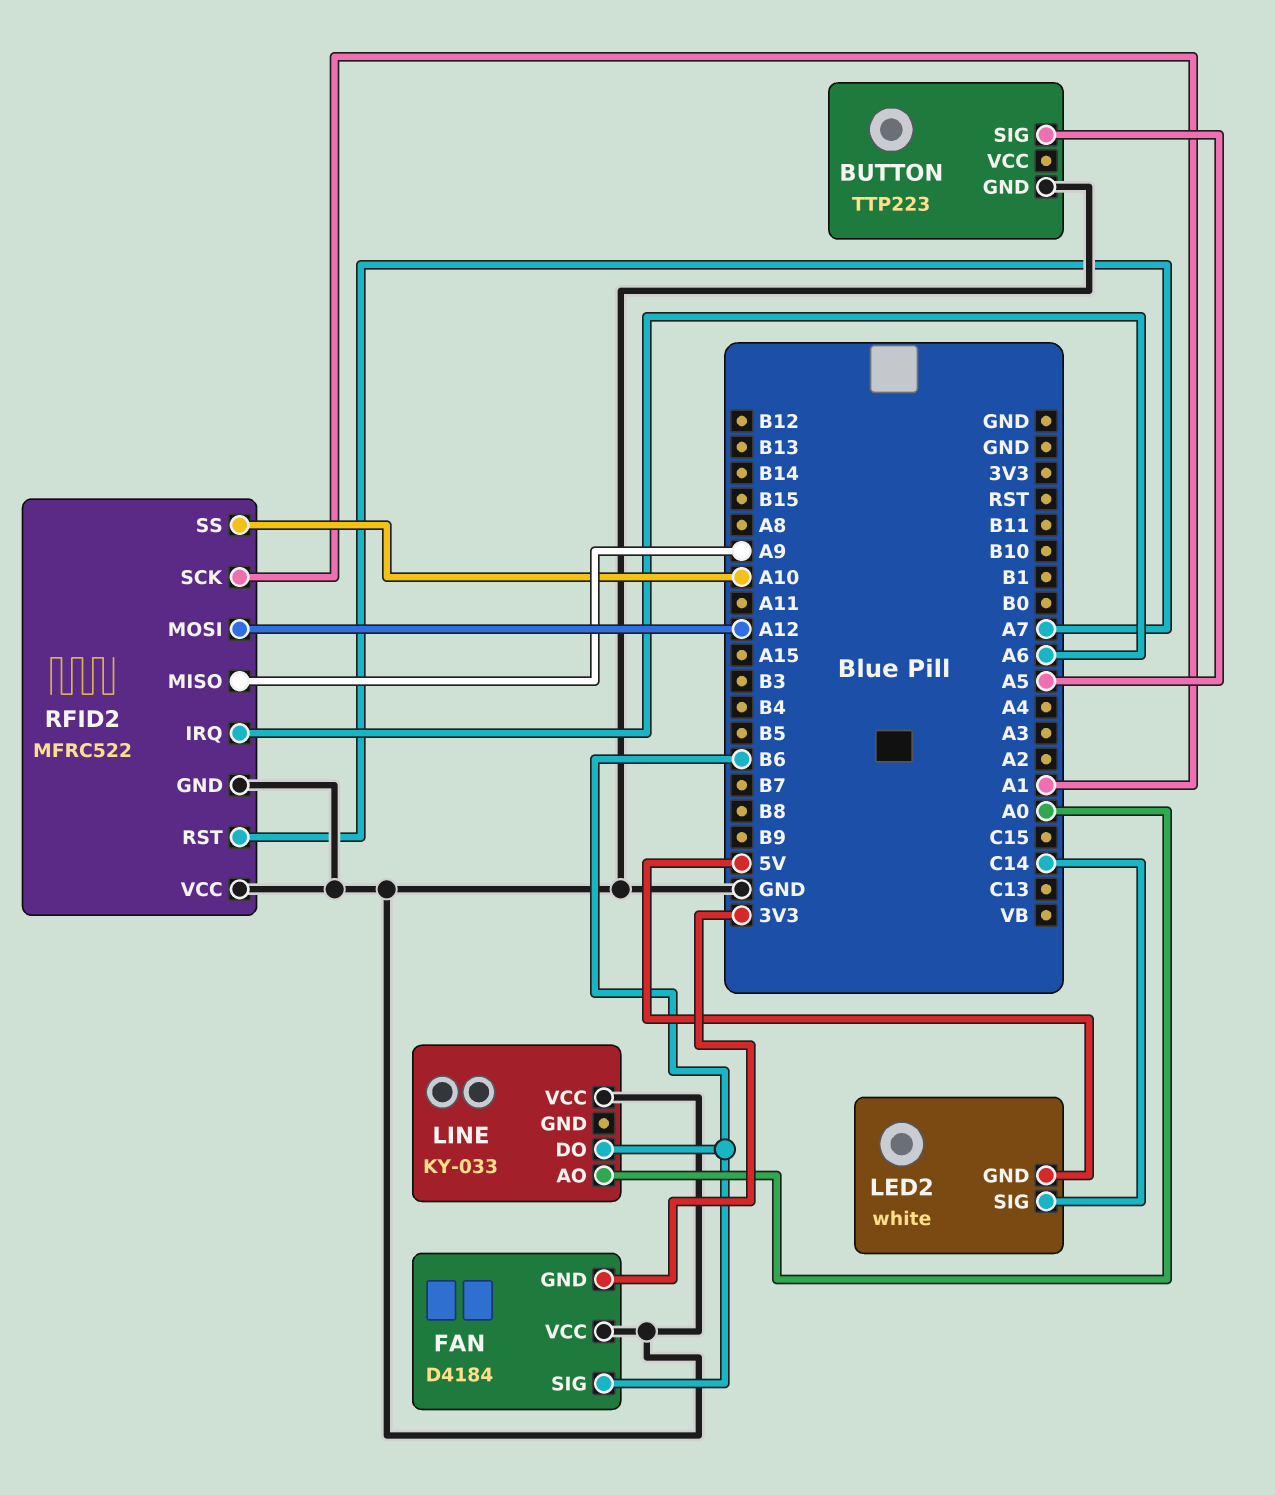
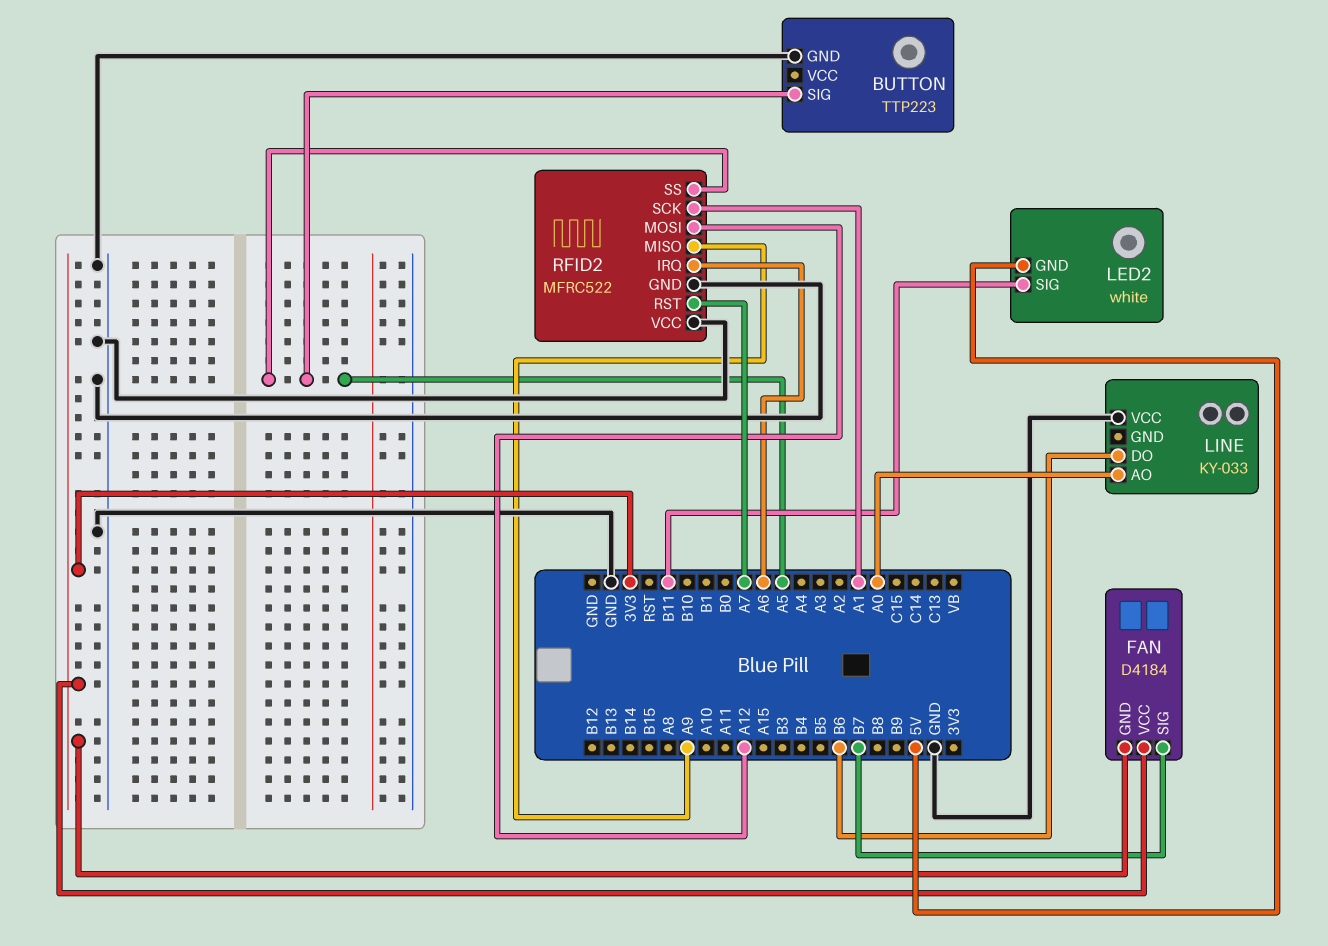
FAN pin SIG: B6 -> B7
FAN pin VCC: GND -> 3V3
LED2 pin SIG: C14 -> B11
RFID2 pin SS: A10 -> A5

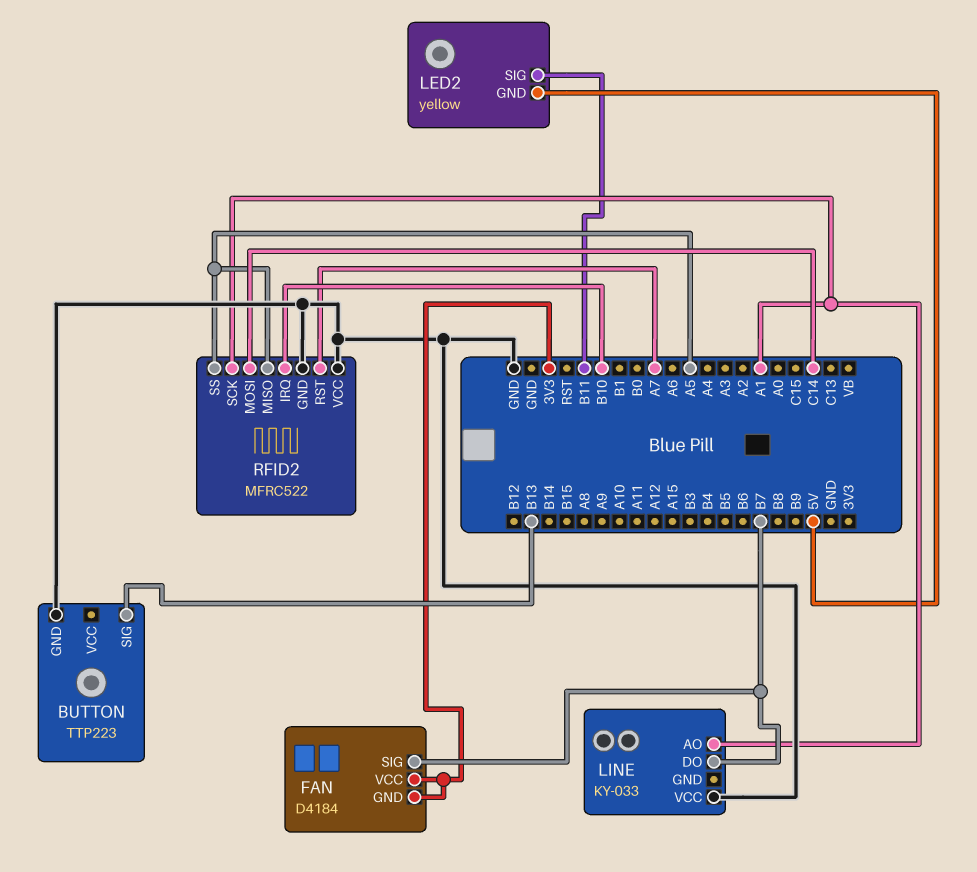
BUTTON pin SIG: A5 -> B13
LED2: white -> yellow
LINE pin AO: A0 -> A1
LINE pin DO: B6 -> B7
RFID2 pin IRQ: A6 -> B10
RFID2 pin MISO: A9 -> A5
RFID2 pin MOSI: A12 -> C14

